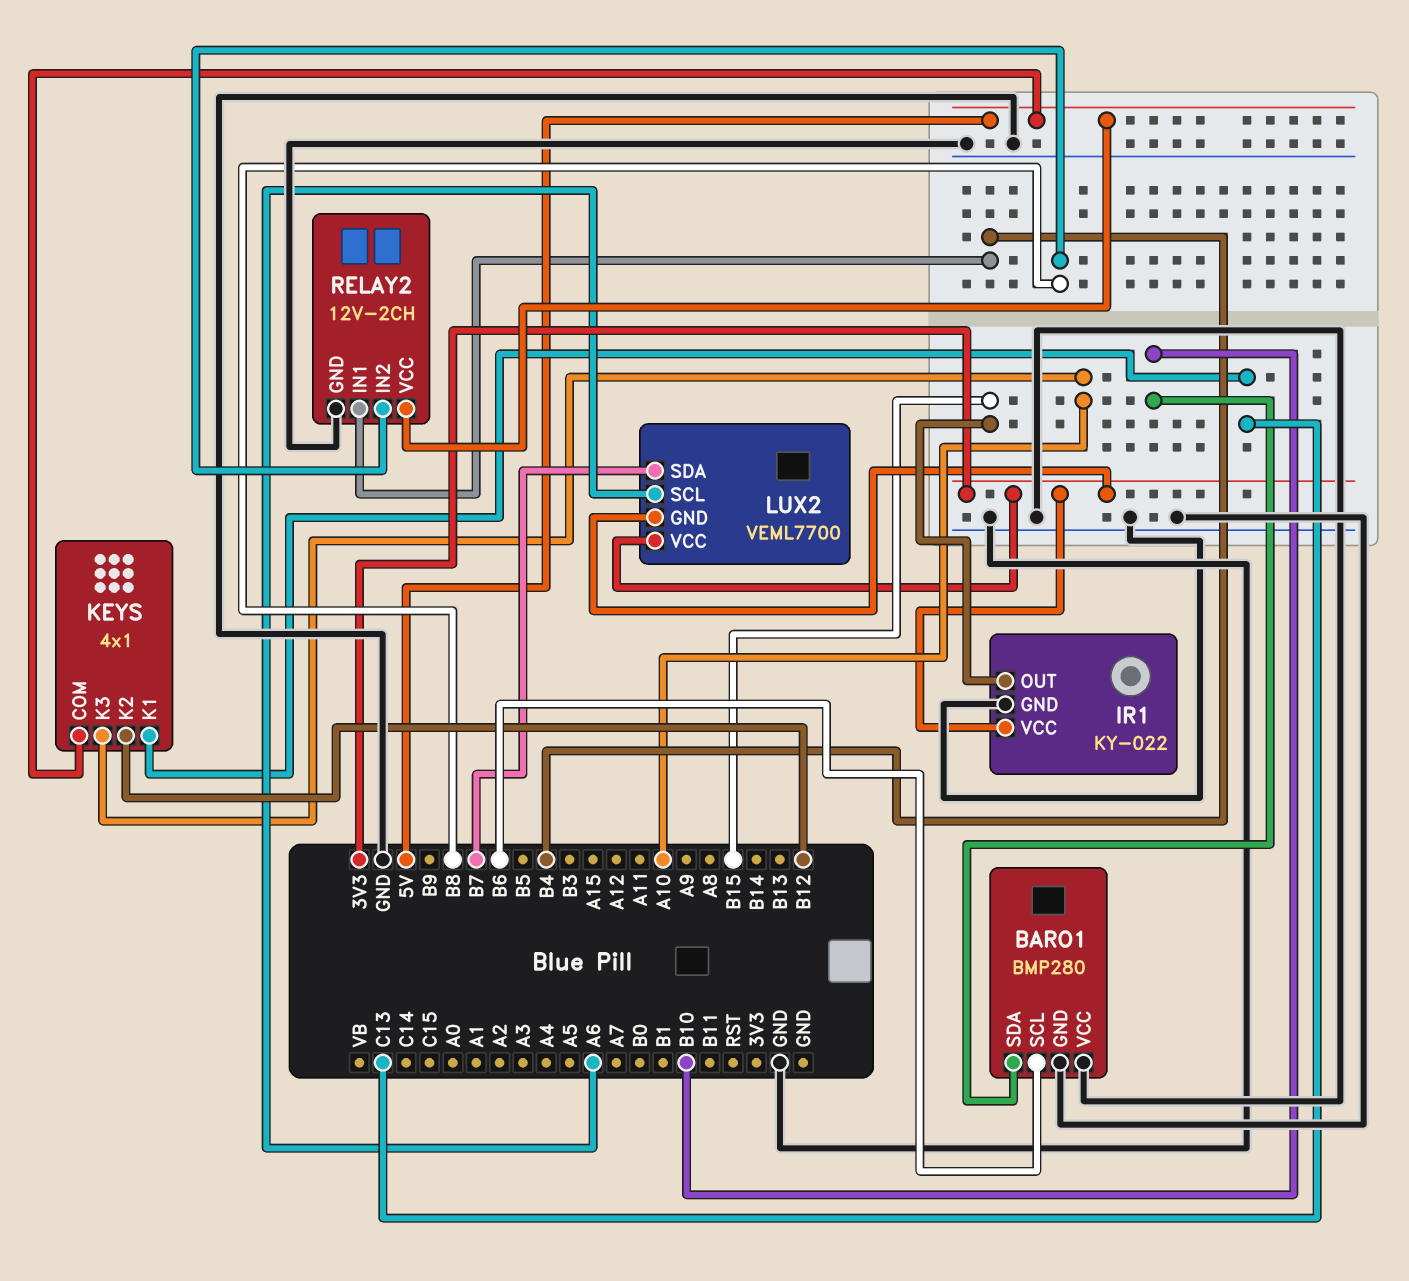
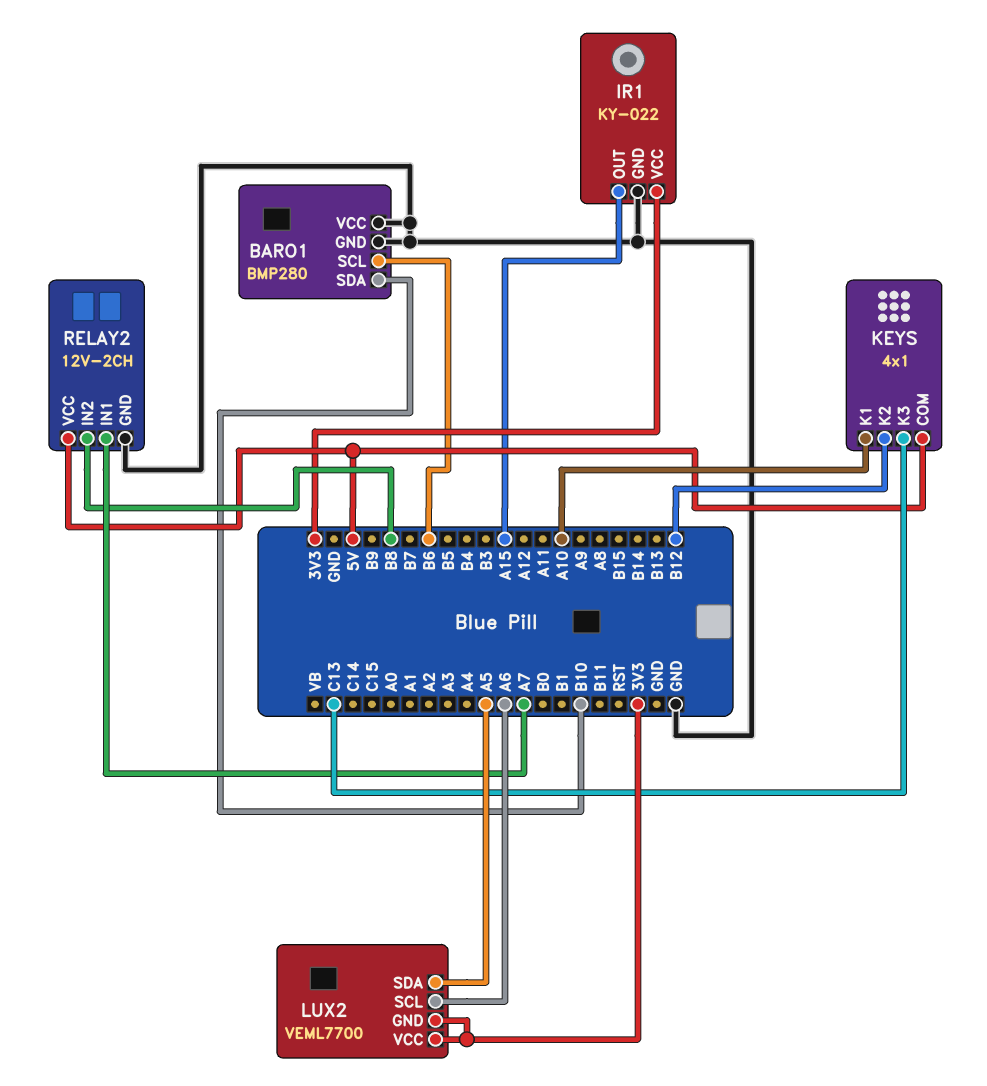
IR1 pin OUT: B15 -> A15
KEYS pin K1: C13 -> A10
KEYS pin K3: A10 -> C13
LUX2 pin SDA: B7 -> A5
RELAY2 pin IN1: B4 -> A7

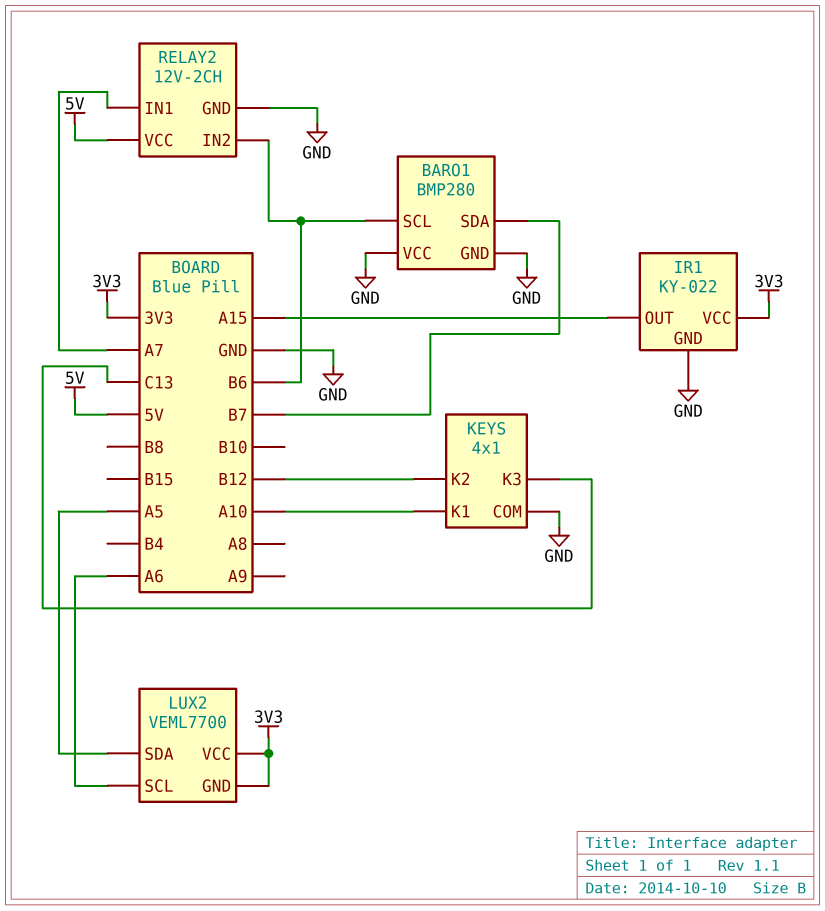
BARO1 pin SDA: B10 -> B7
KEYS pin COM: 5V -> GND
RELAY2 pin IN2: B8 -> B6

